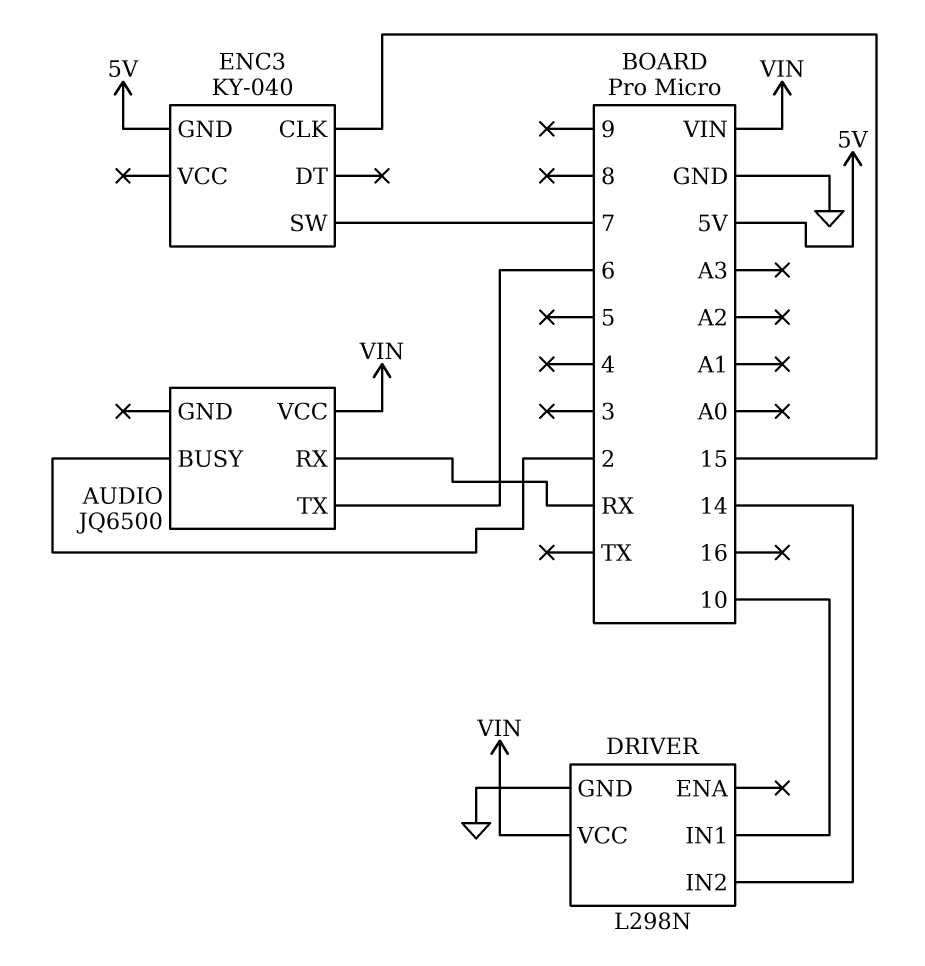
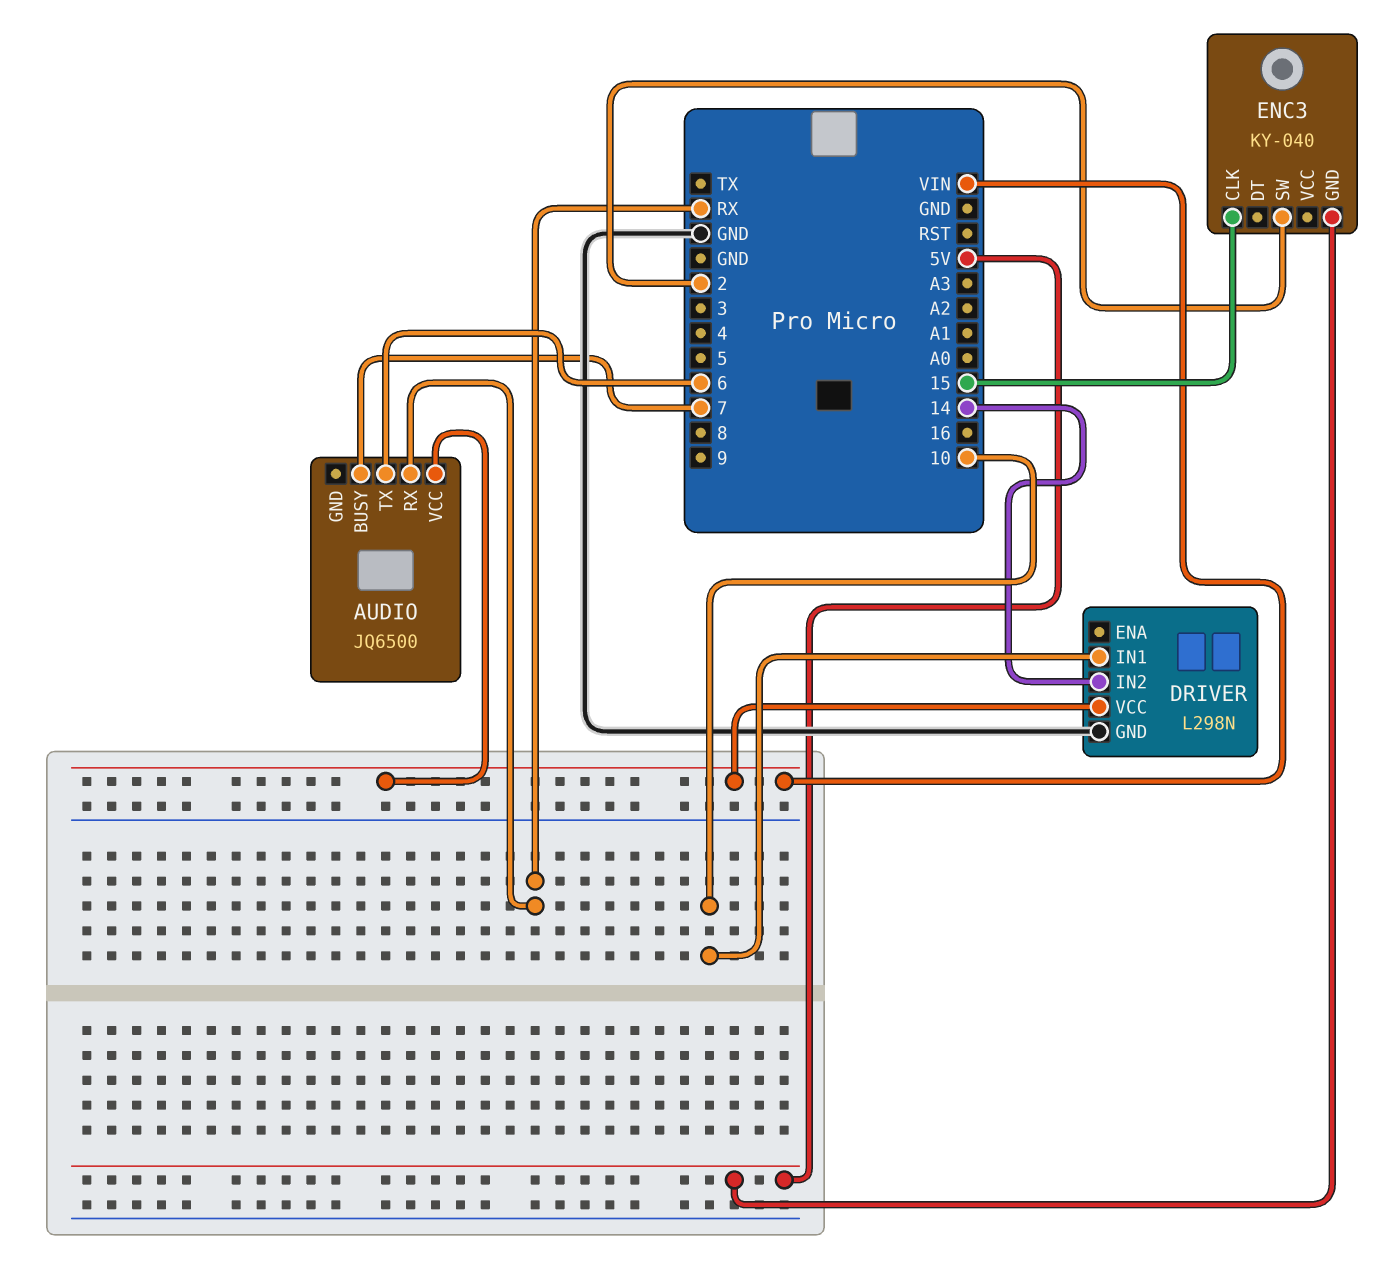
AUDIO pin BUSY: 2 -> 7
ENC3 pin SW: 7 -> 2

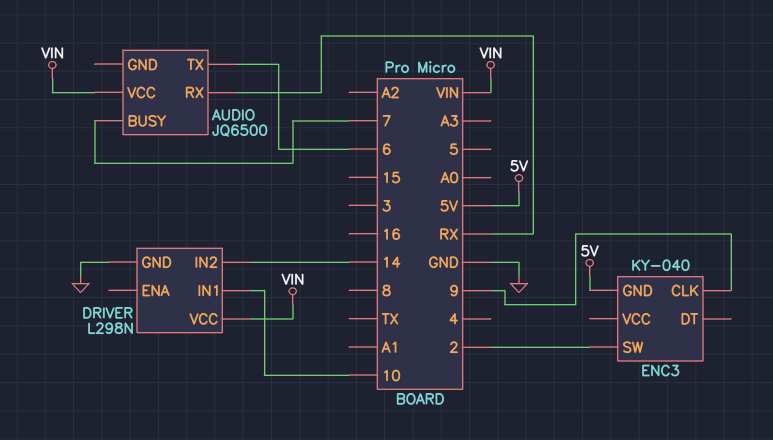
ENC3 pin CLK: 15 -> 9

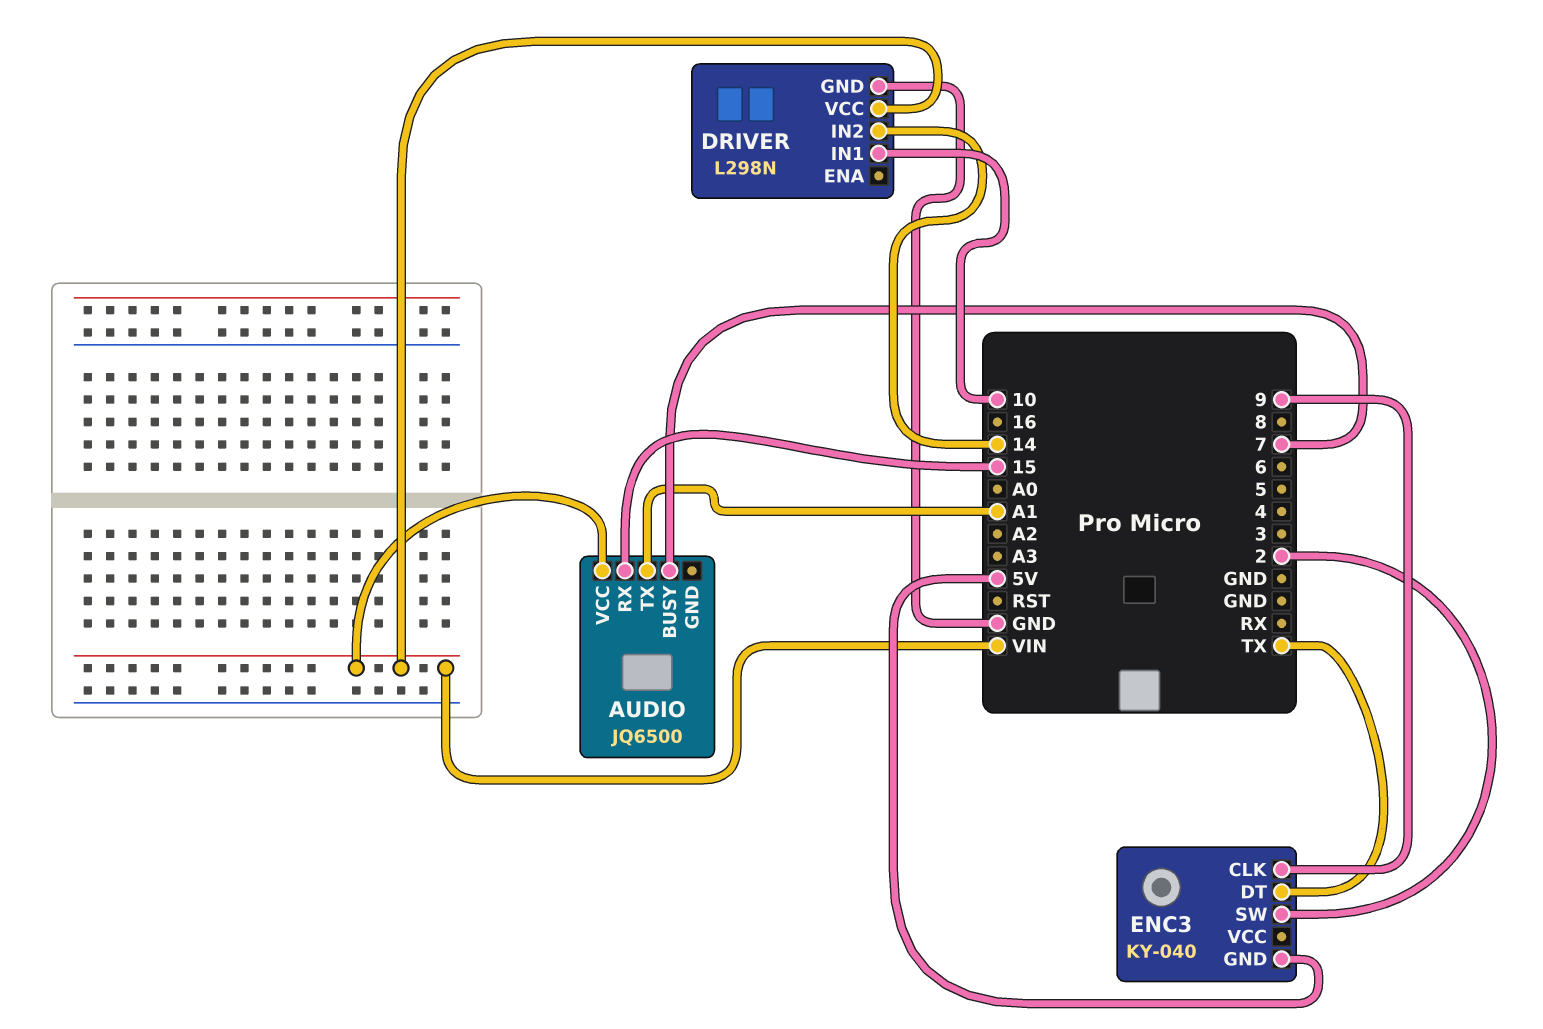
AUDIO pin RX: RX -> 15
AUDIO pin TX: 6 -> A1
ENC3 pin DT: none -> TX

